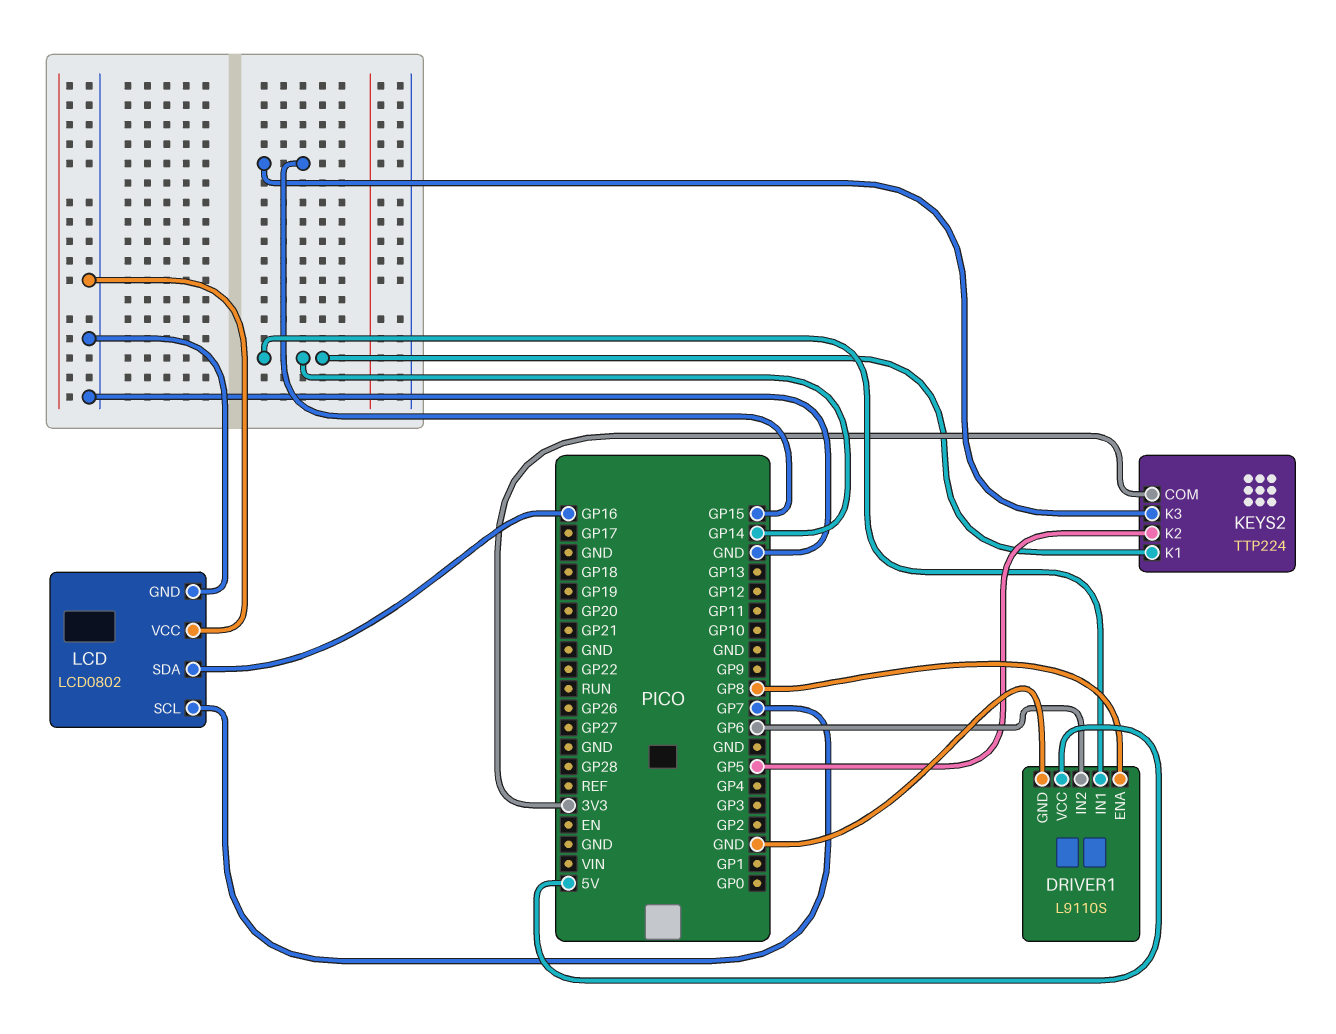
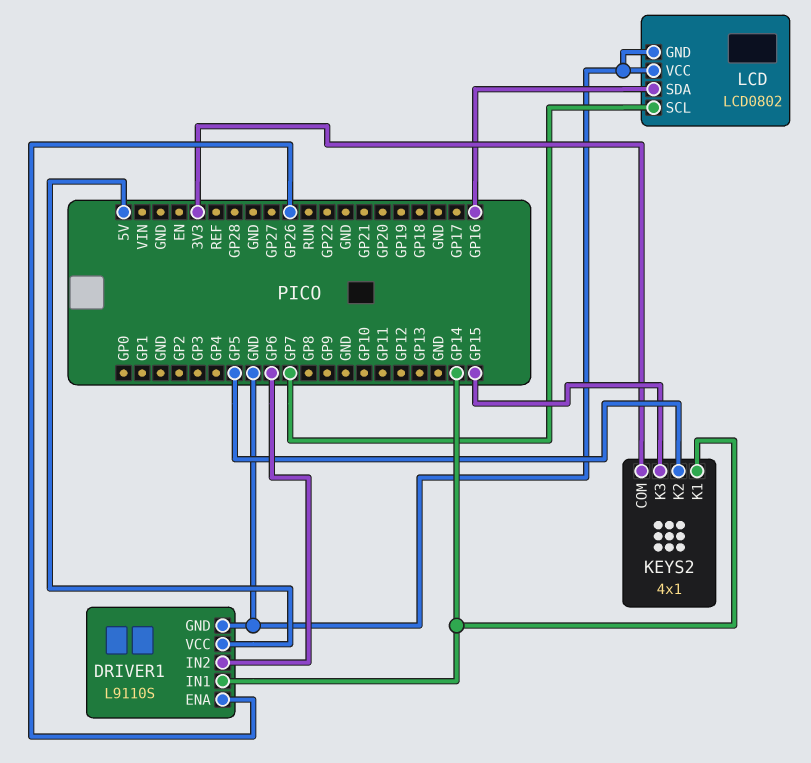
DRIVER1 pin ENA: GP8 -> GP26
KEYS2: TTP224 -> 4x1

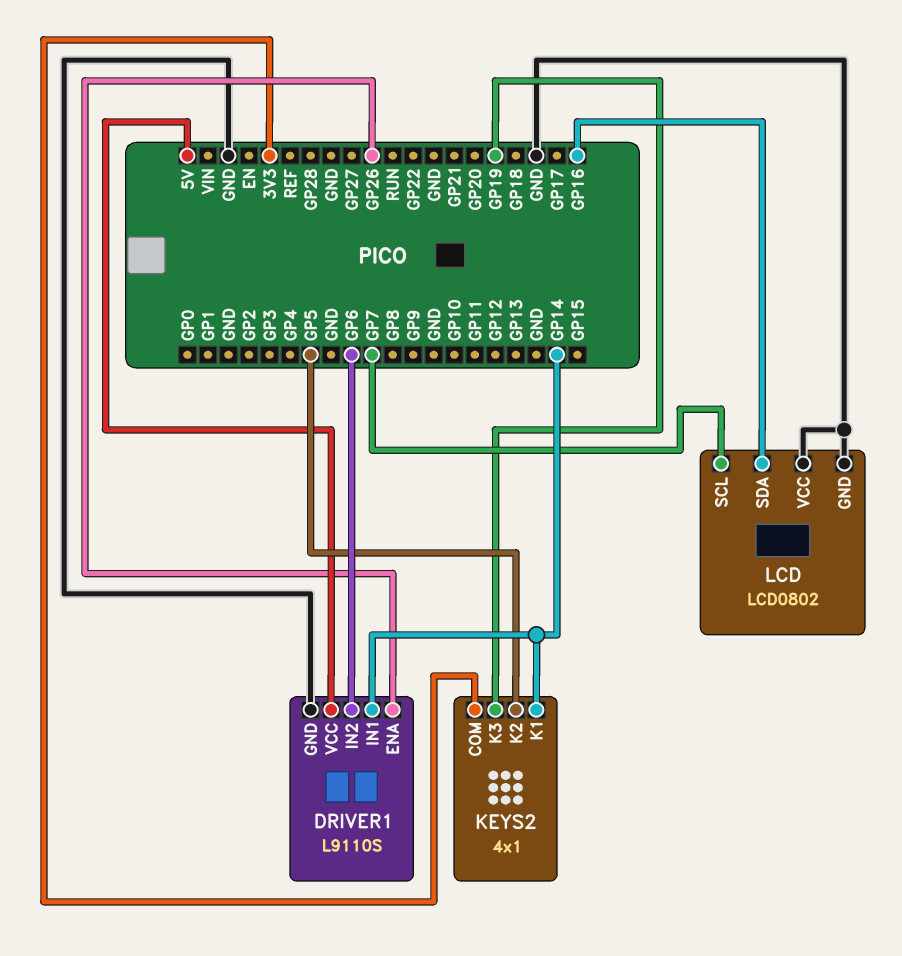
KEYS2 pin K3: GP15 -> GP19

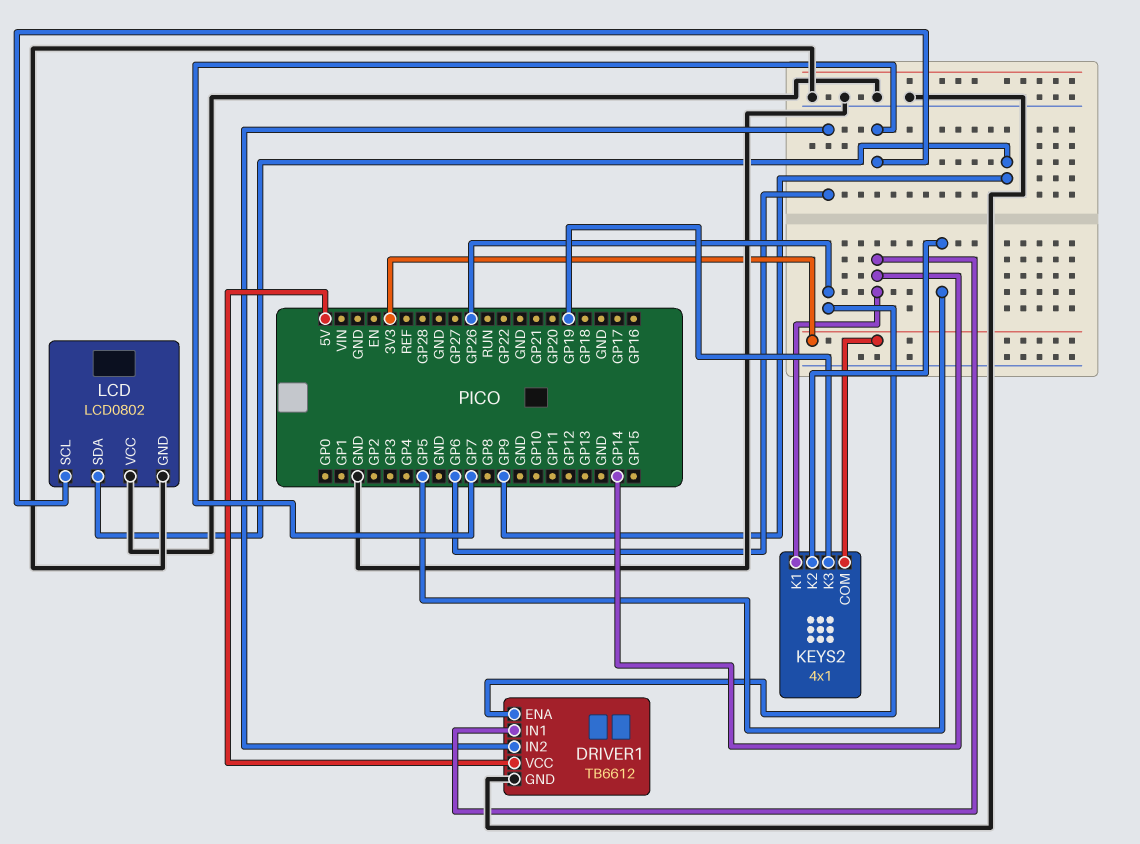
DRIVER1: L9110S -> TB6612
LCD pin SDA: GP16 -> GP9

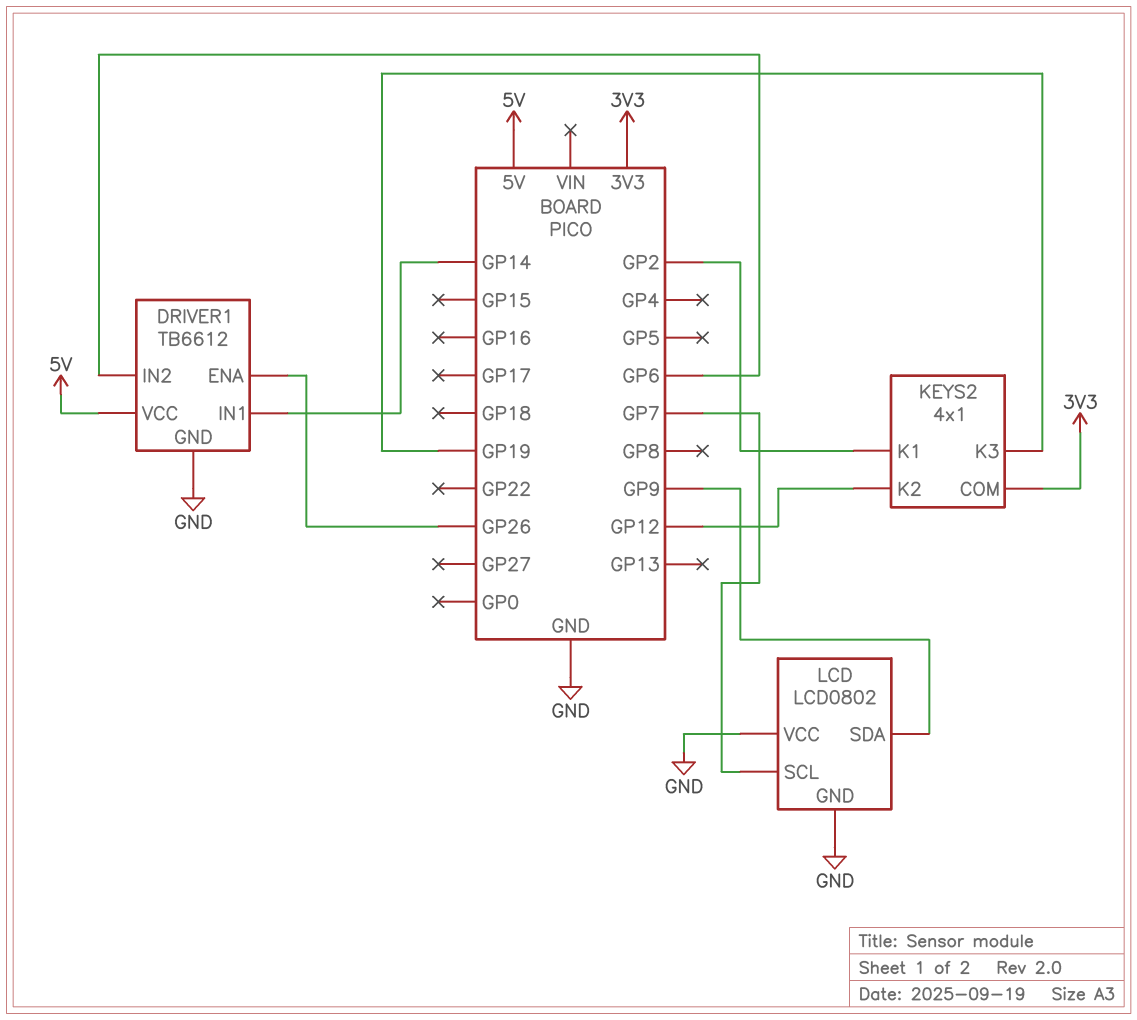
KEYS2 pin K1: GP14 -> GP2
KEYS2 pin K2: GP5 -> GP12

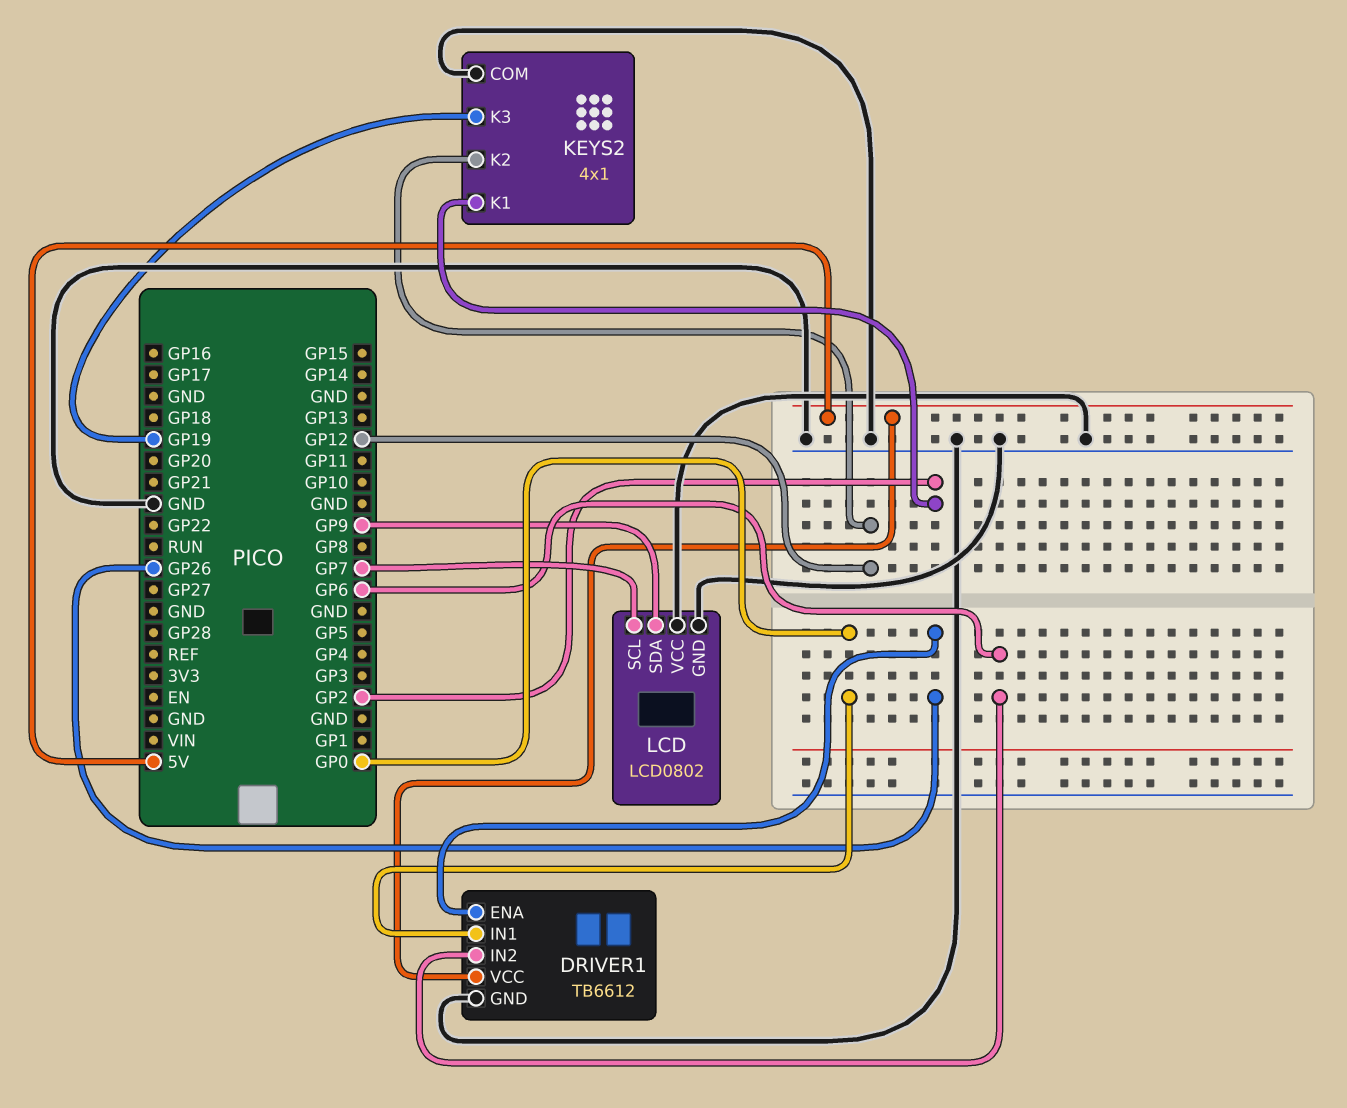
DRIVER1 pin IN1: GP14 -> GP0
KEYS2 pin COM: 3V3 -> GND

